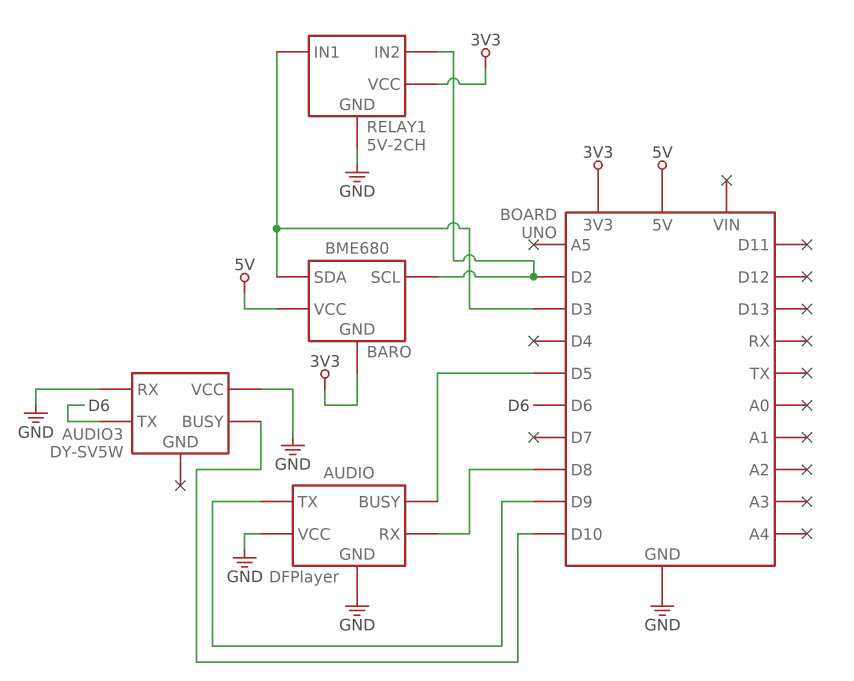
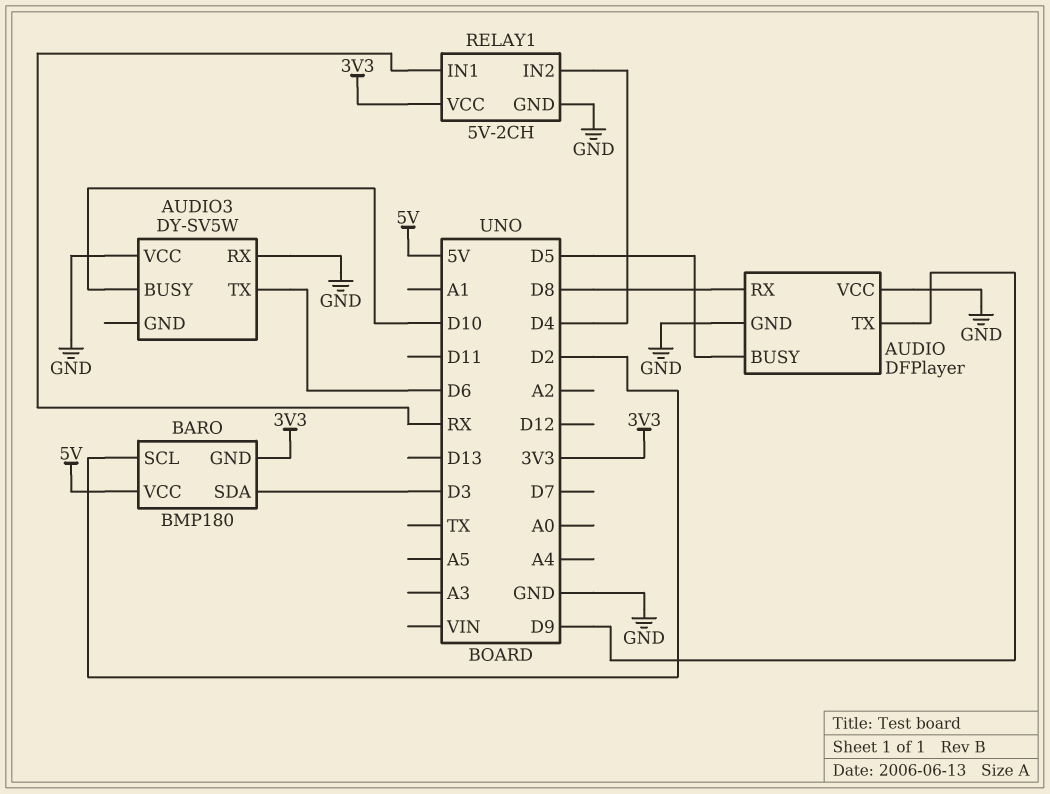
BARO: BME680 -> BMP180
RELAY1 pin IN1: D3 -> RX
RELAY1 pin IN2: D2 -> D4

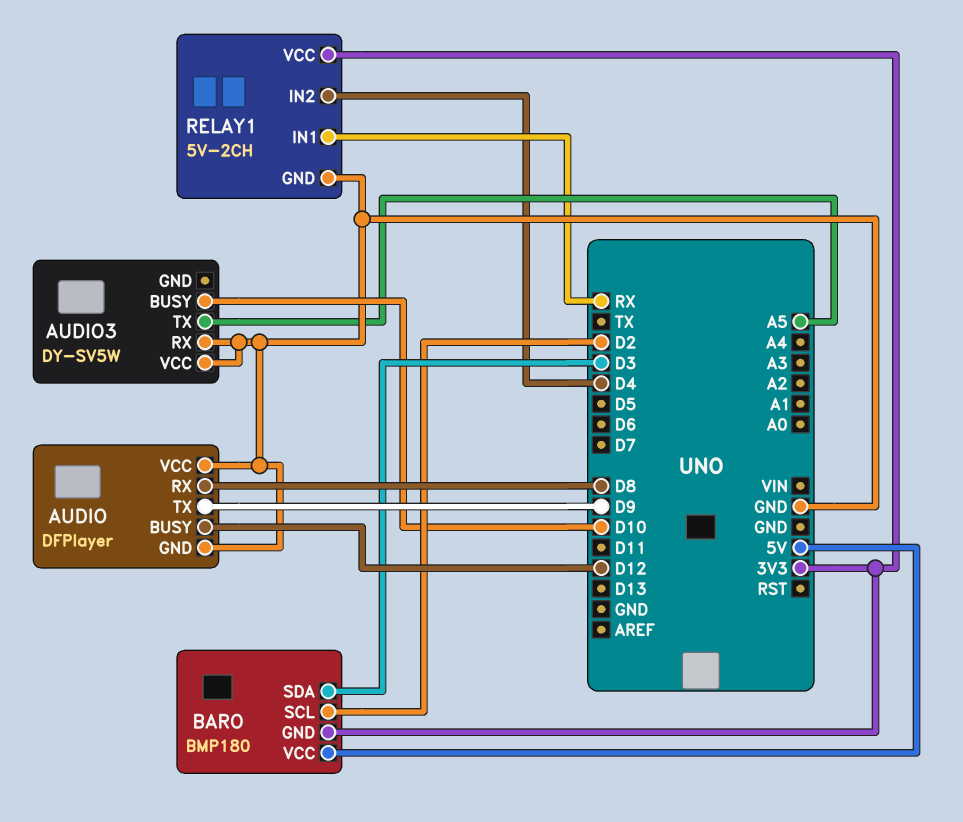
AUDIO pin BUSY: D5 -> D12
AUDIO3 pin TX: D6 -> A5

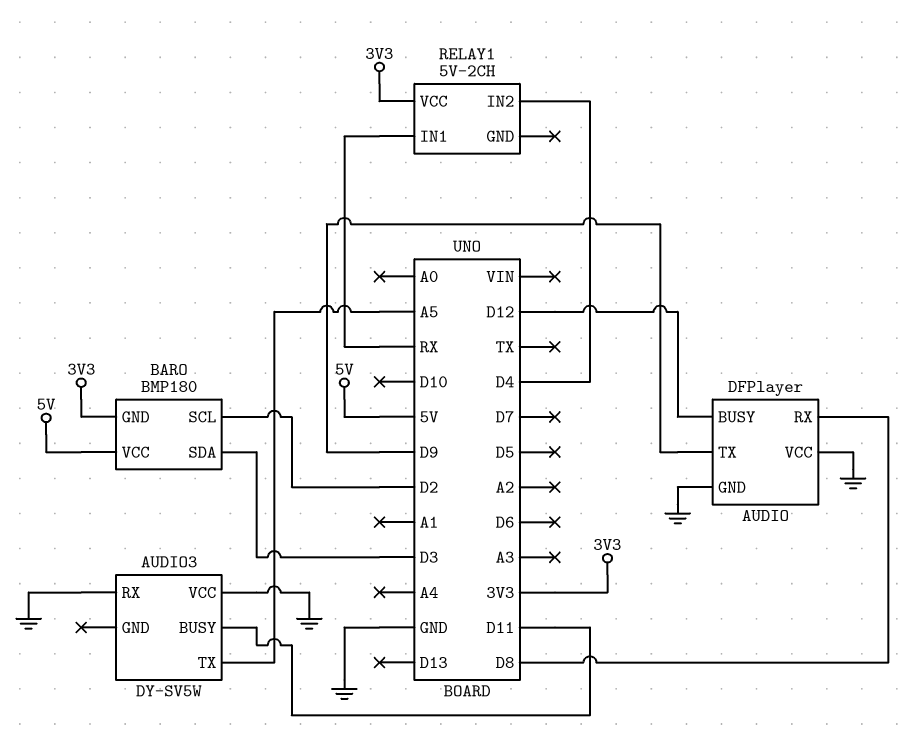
AUDIO3 pin BUSY: D10 -> D11
RELAY1 pin GND: GND -> none

